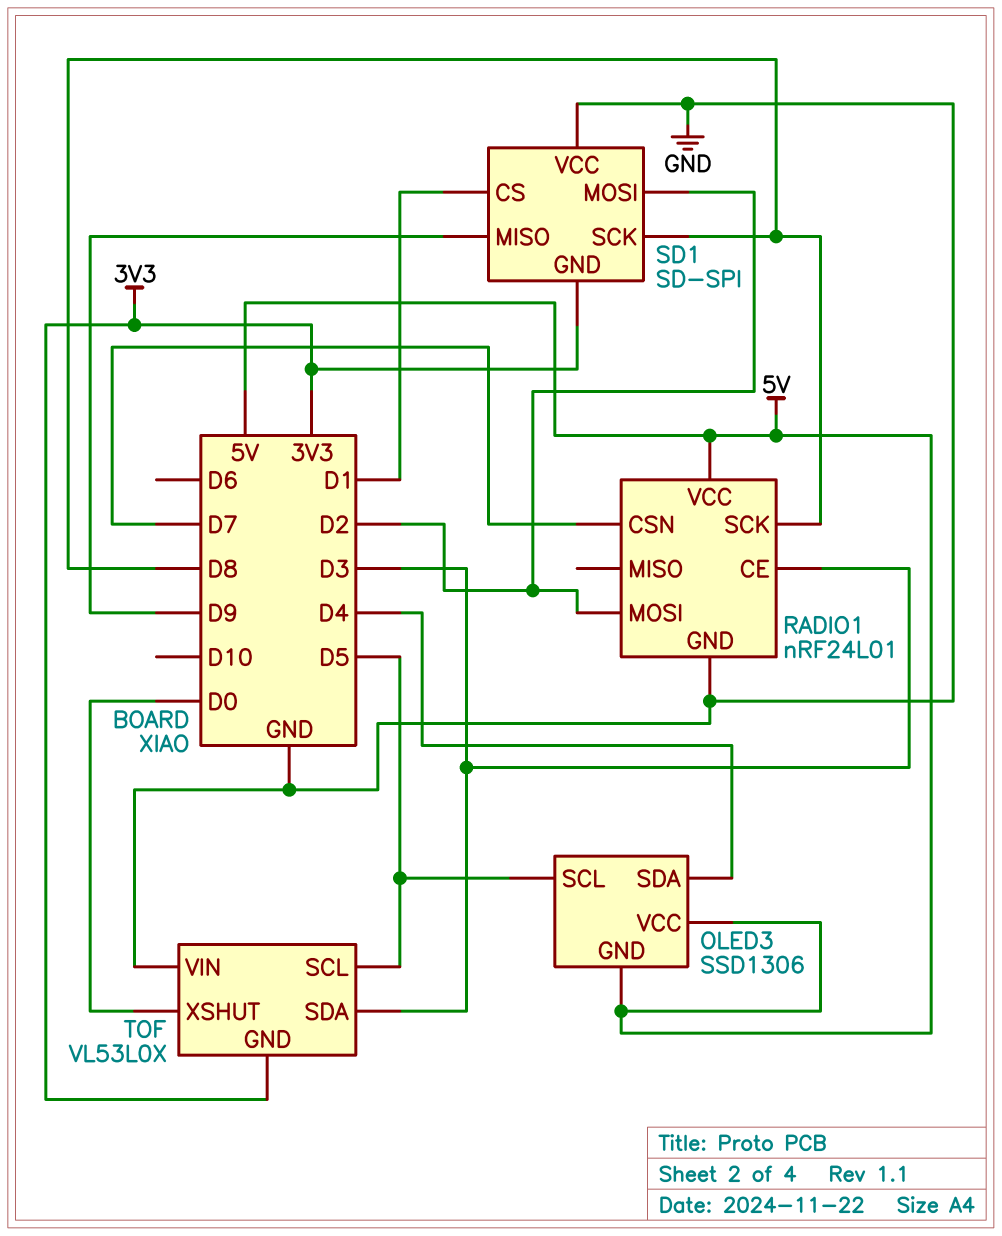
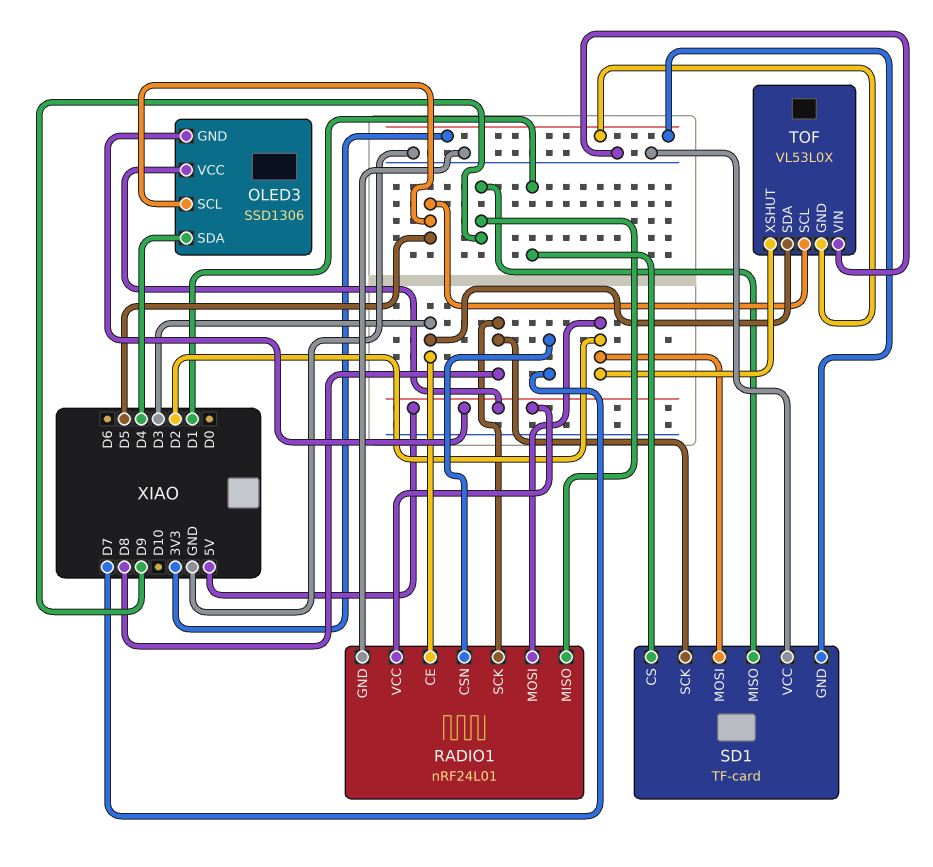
RADIO1 pin MISO: none -> D9
SD1: SD-SPI -> TF-card
TOF pin XSHUT: D0 -> D2

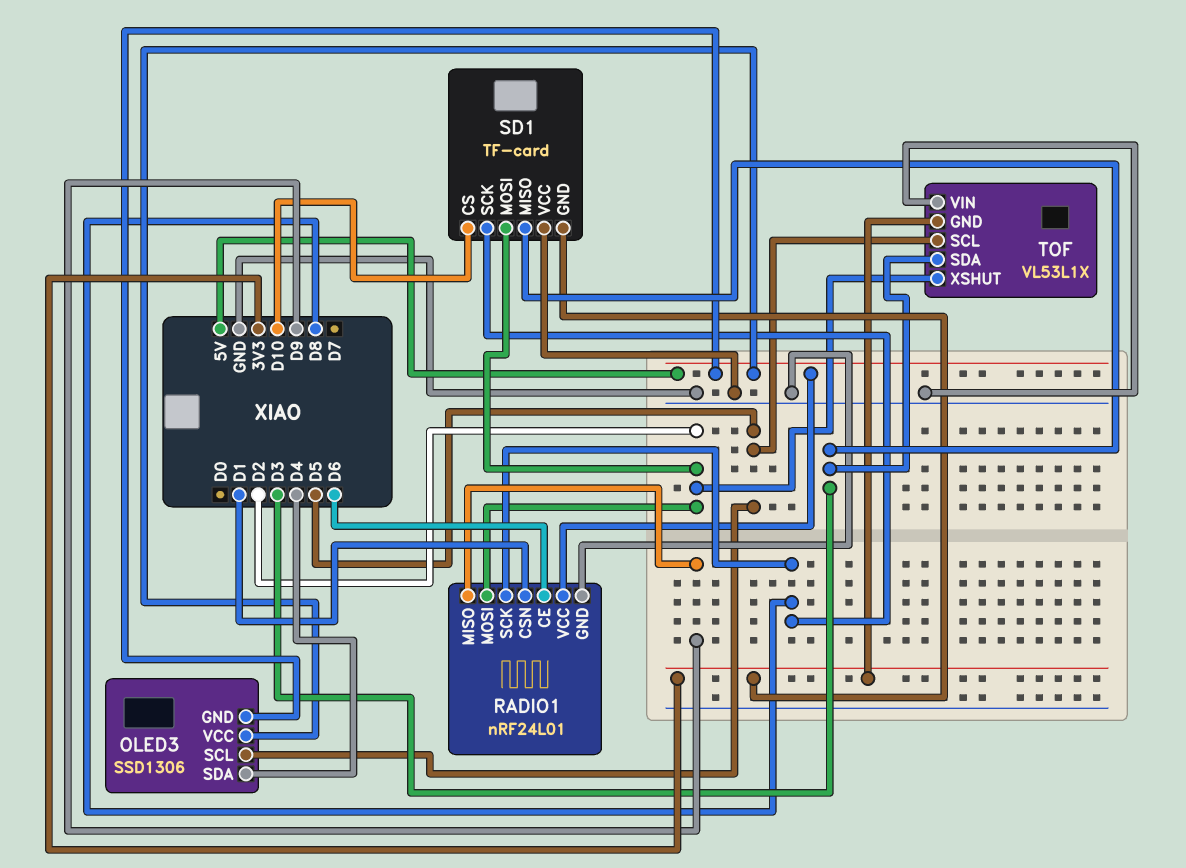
RADIO1 pin CE: D3 -> D6
RADIO1 pin CSN: D7 -> D1
SD1 pin CS: D1 -> D10
SD1 pin MISO: D9 -> D3
TOF: VL53L0X -> VL53L1X

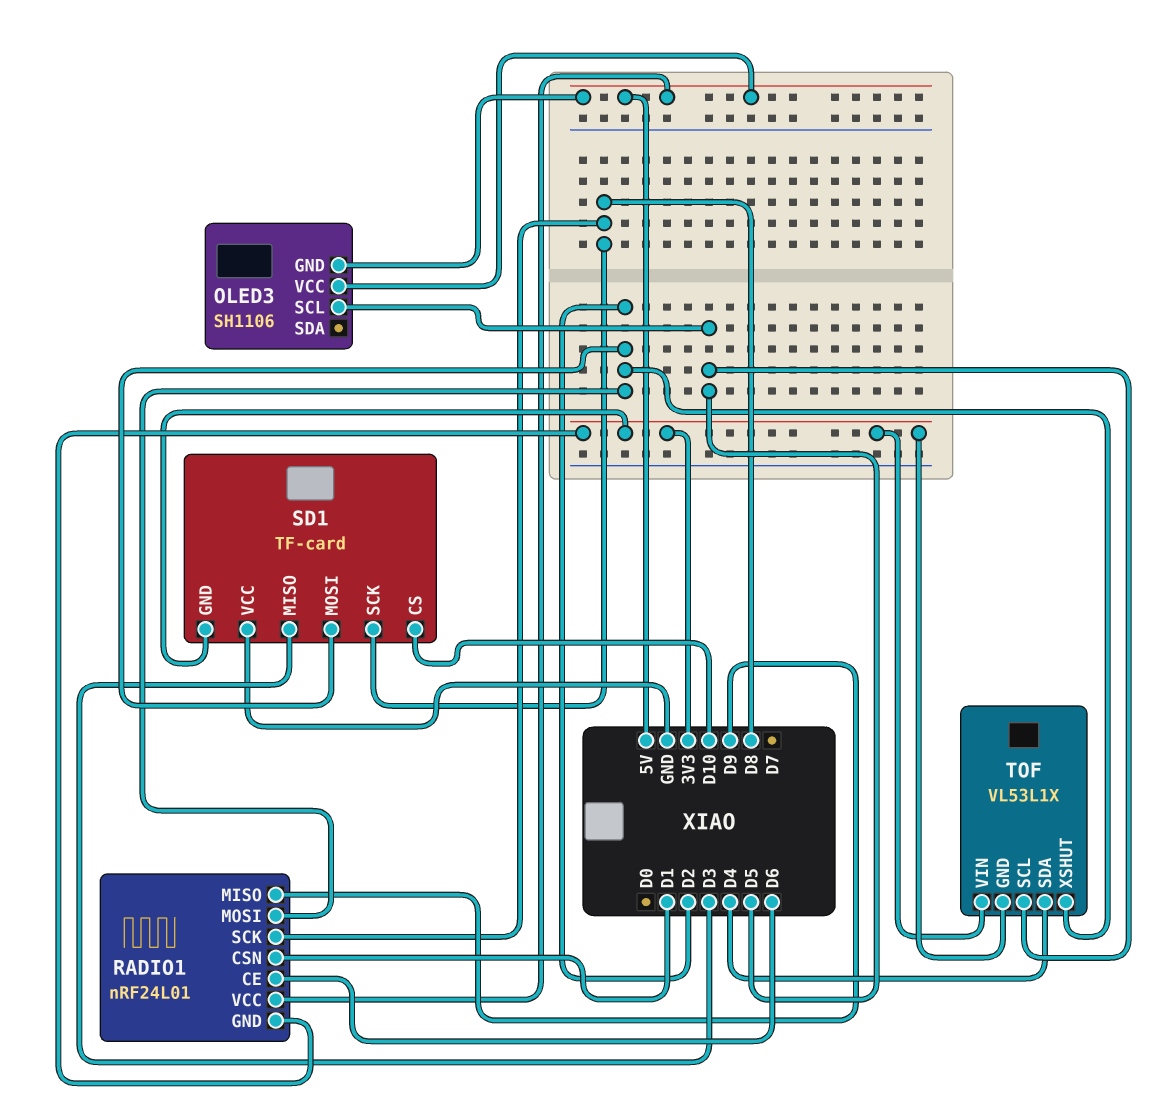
OLED3: SSD1306 -> SH1106
OLED3 pin SDA: D4 -> none
RADIO1 pin GND: GND -> 3V3
TOF pin SDA: D3 -> D4
TOF pin VIN: GND -> 3V3

